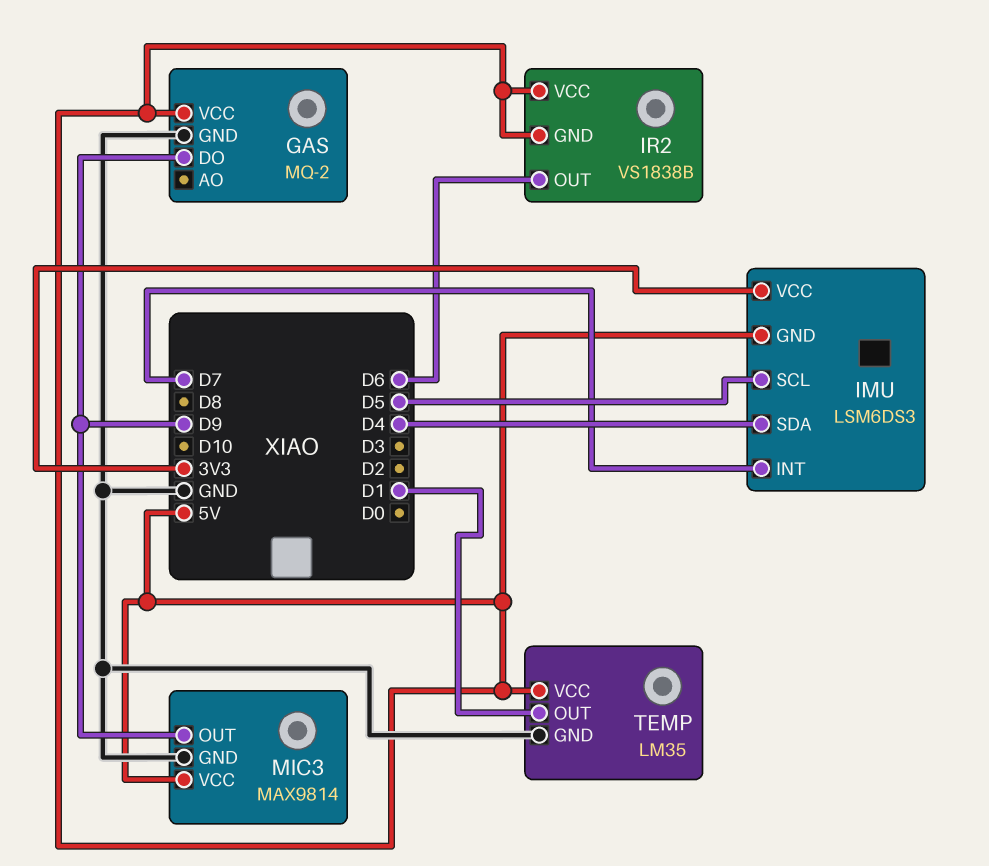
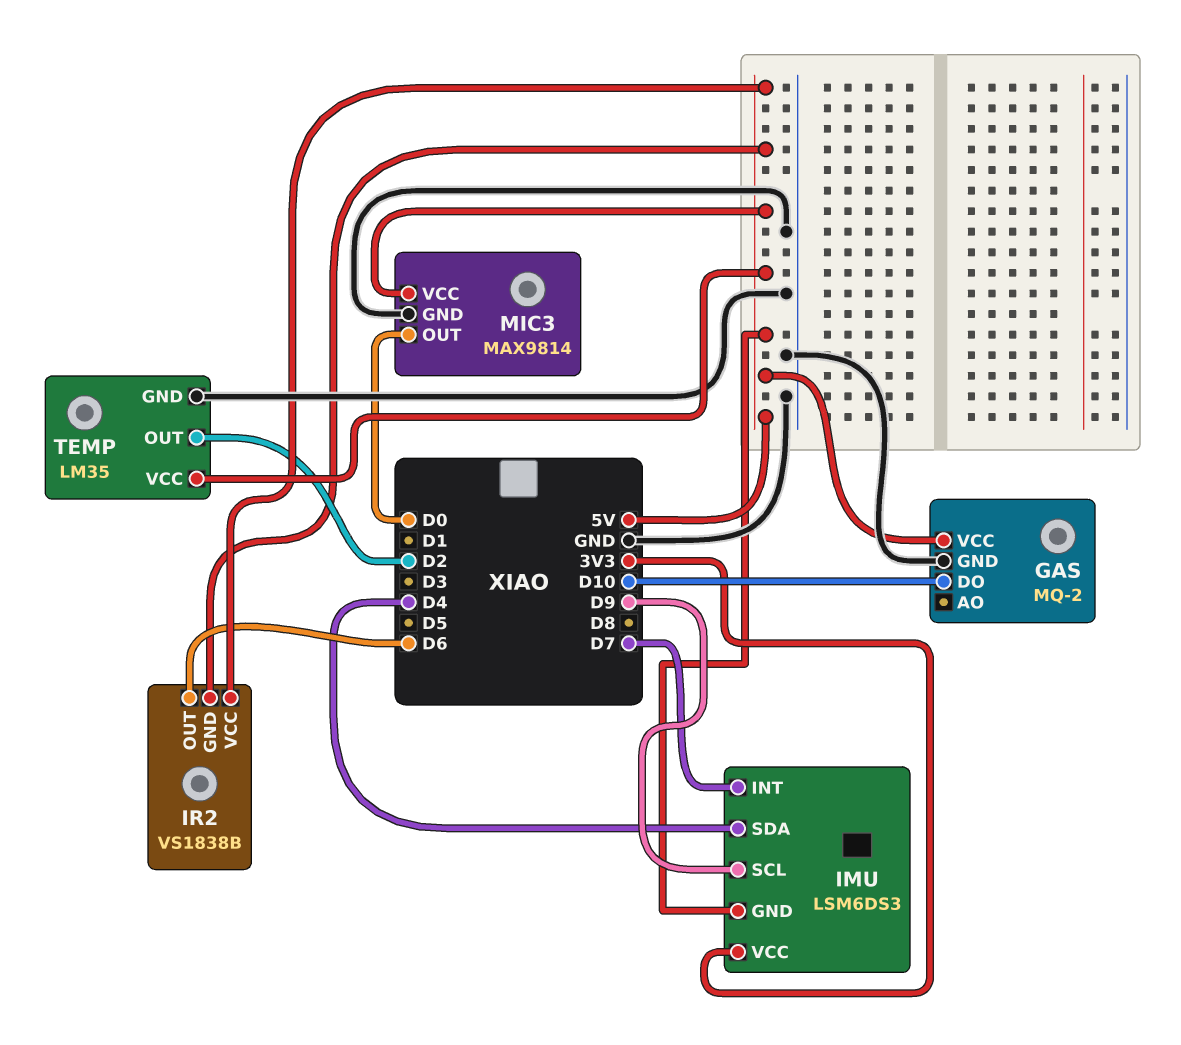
GAS pin DO: D9 -> D10
IMU pin SCL: D5 -> D9
MIC3 pin OUT: D9 -> D0
TEMP pin OUT: D1 -> D2

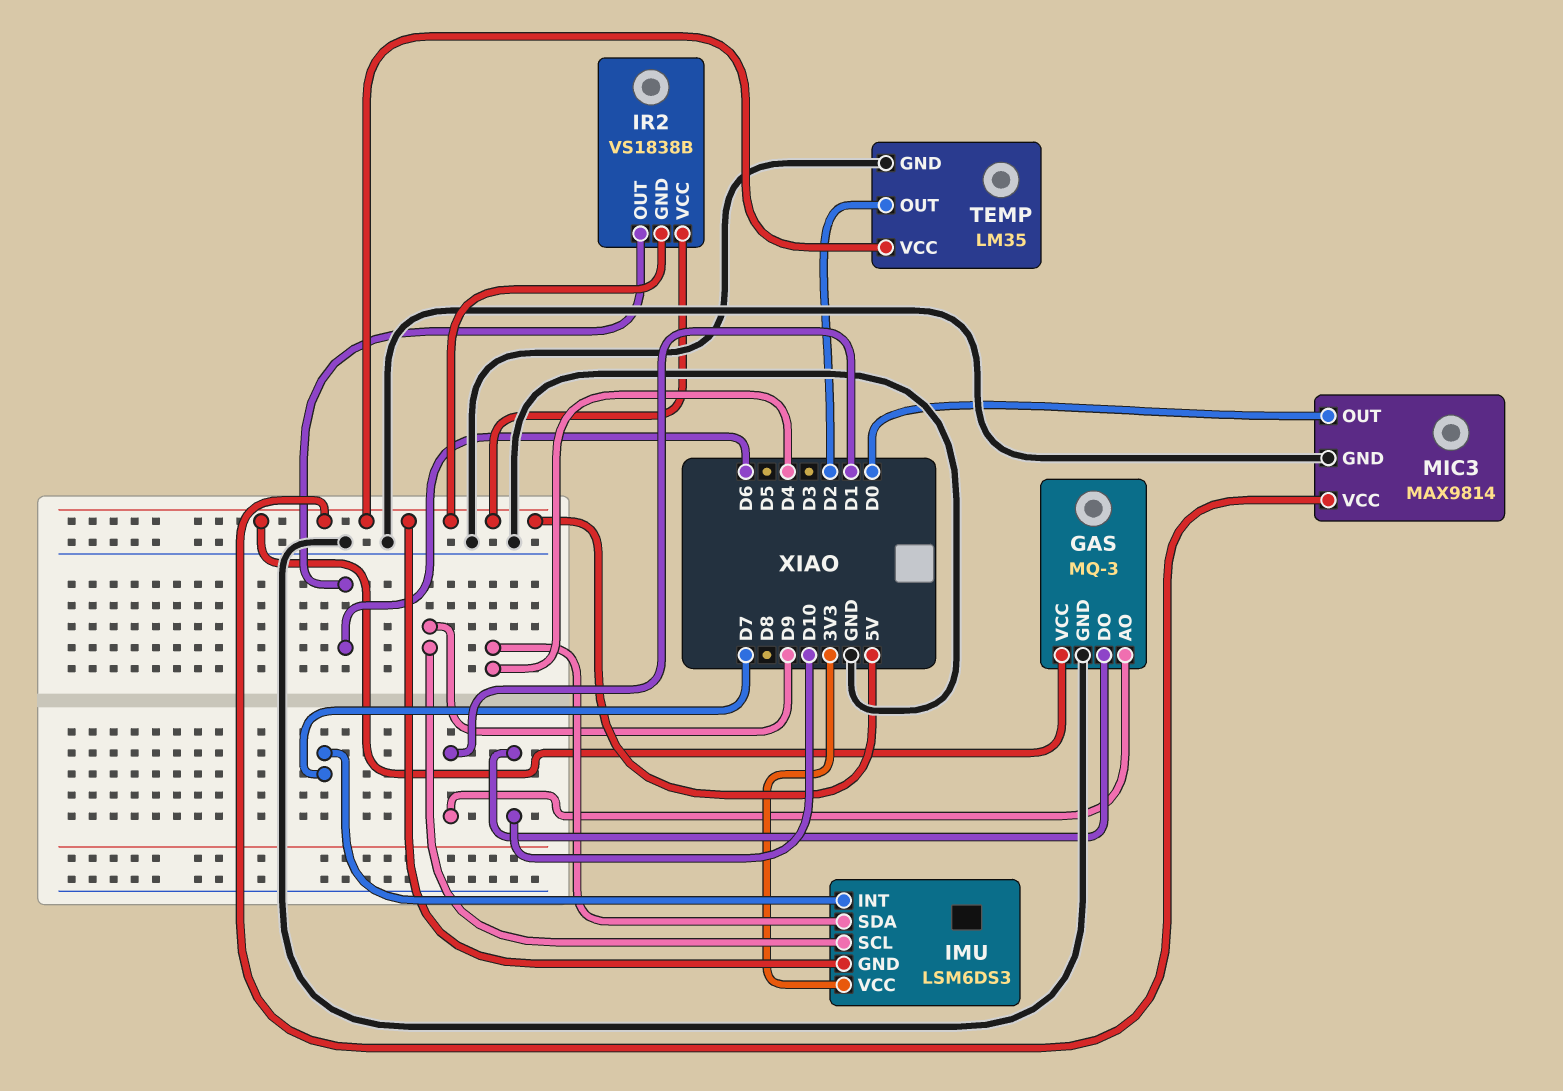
GAS: MQ-2 -> MQ-3
GAS pin AO: none -> D1

